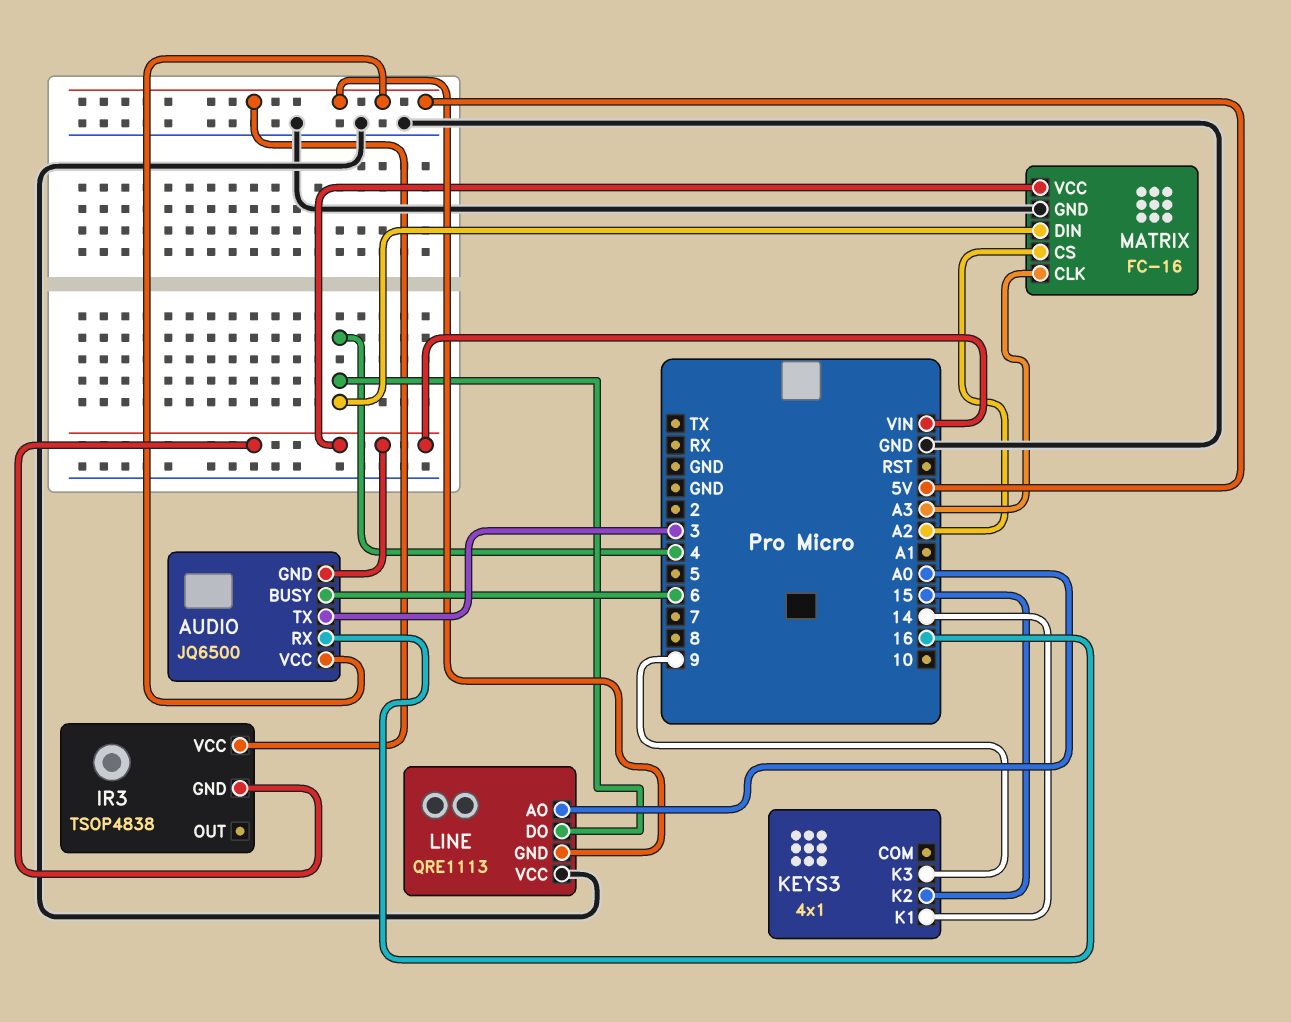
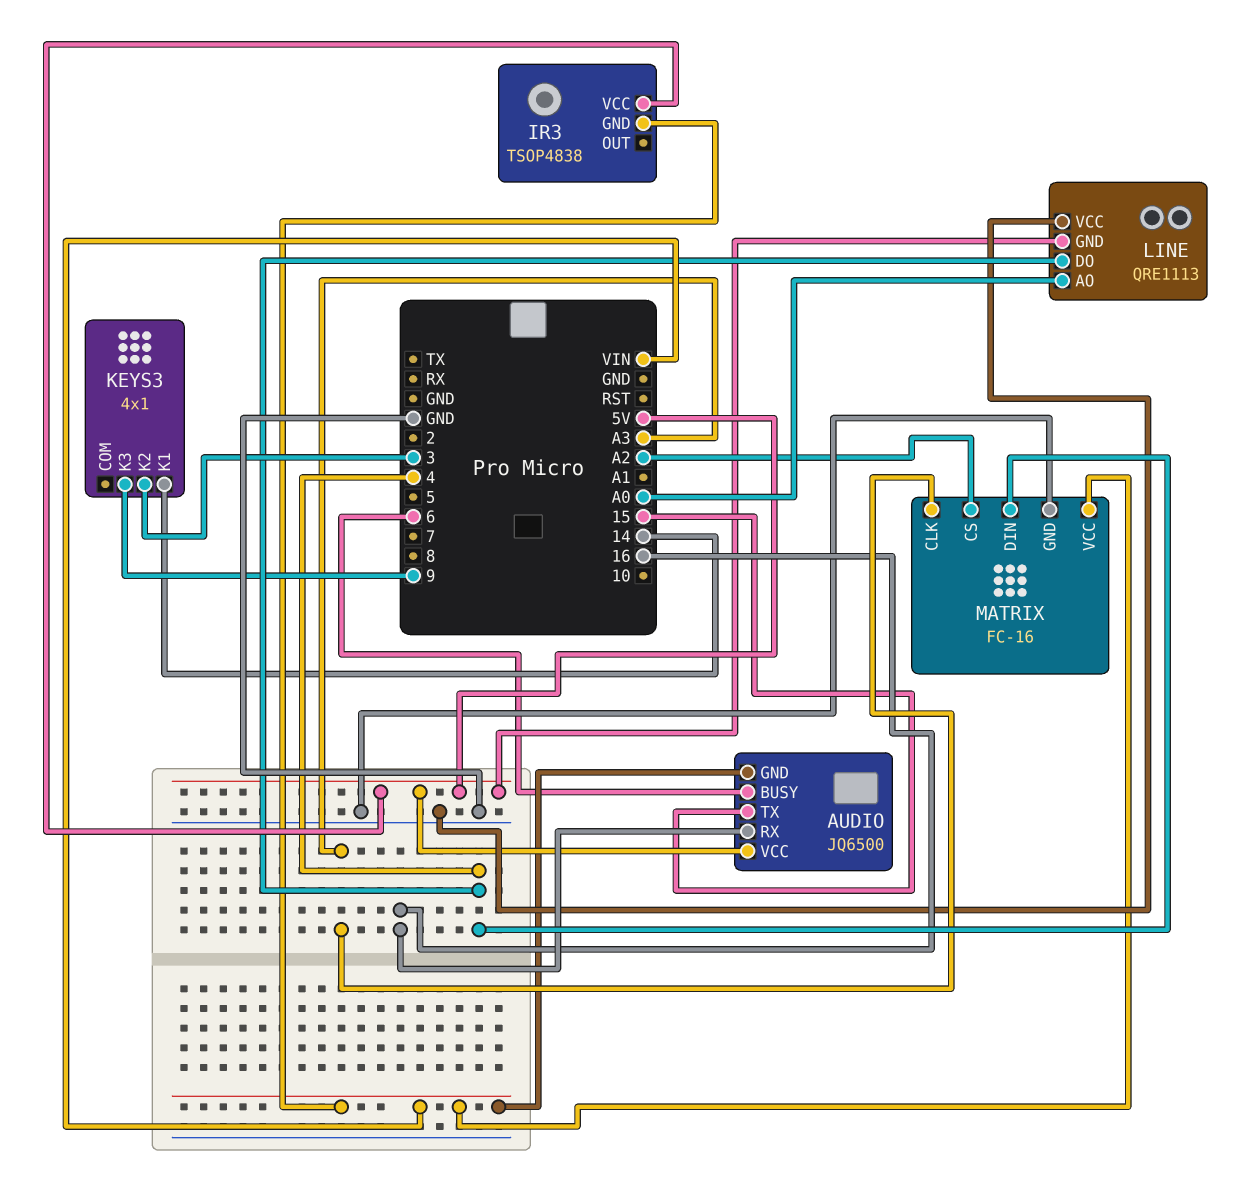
AUDIO pin TX: 3 -> 15
KEYS3 pin K2: 15 -> 3

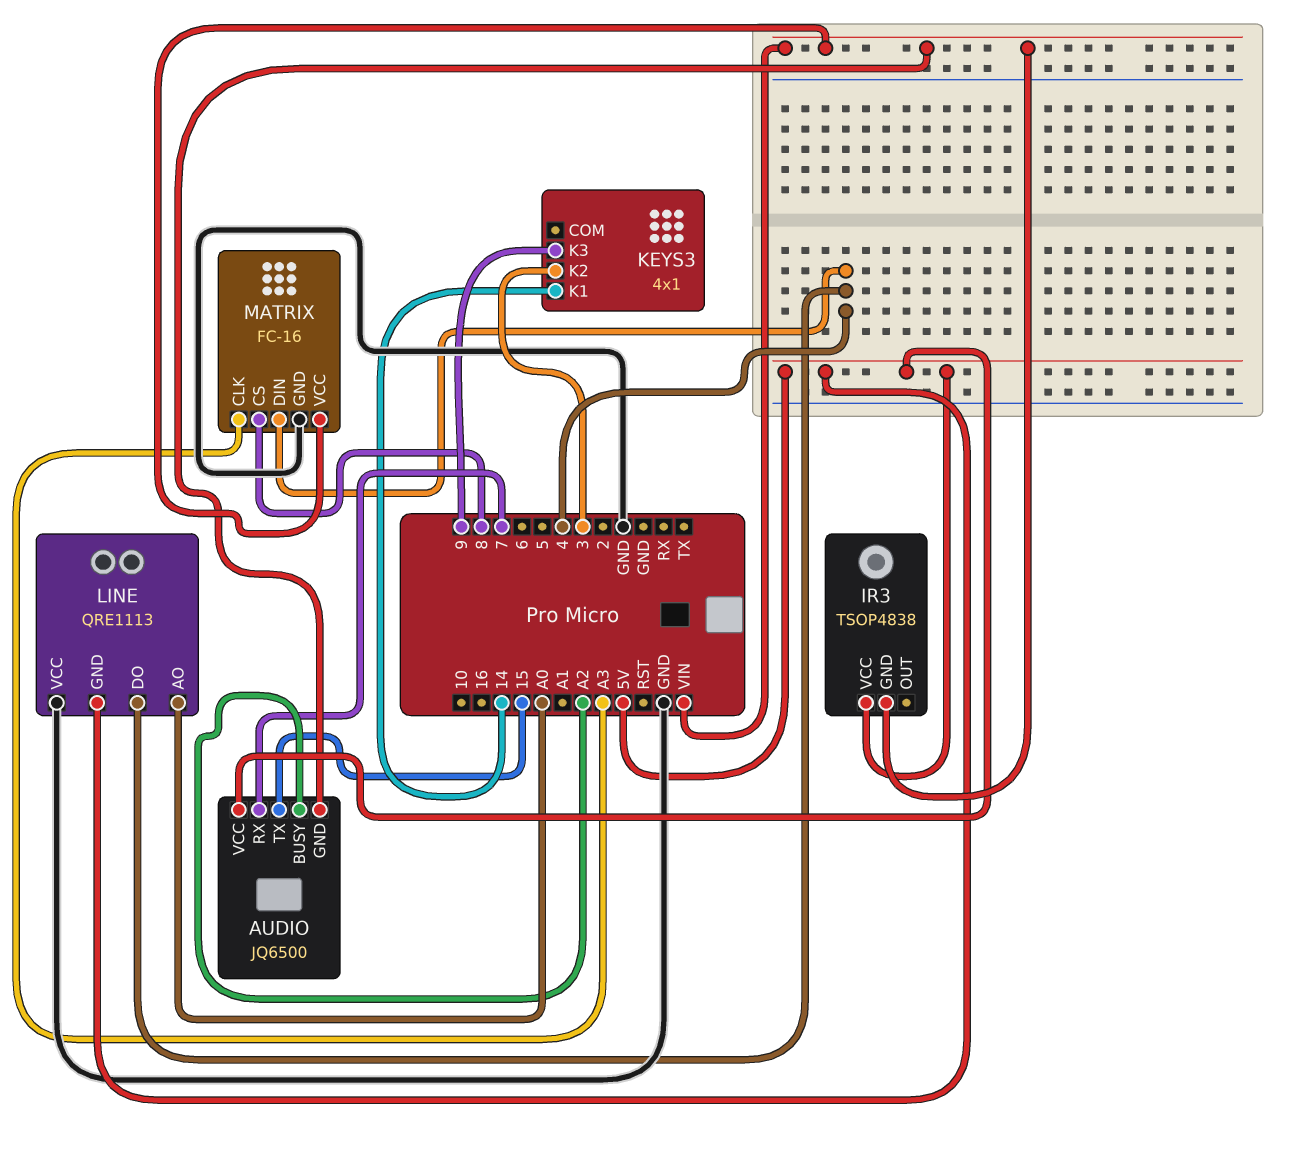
AUDIO pin BUSY: 6 -> A2
AUDIO pin RX: 16 -> 7
MATRIX pin CS: A2 -> 8

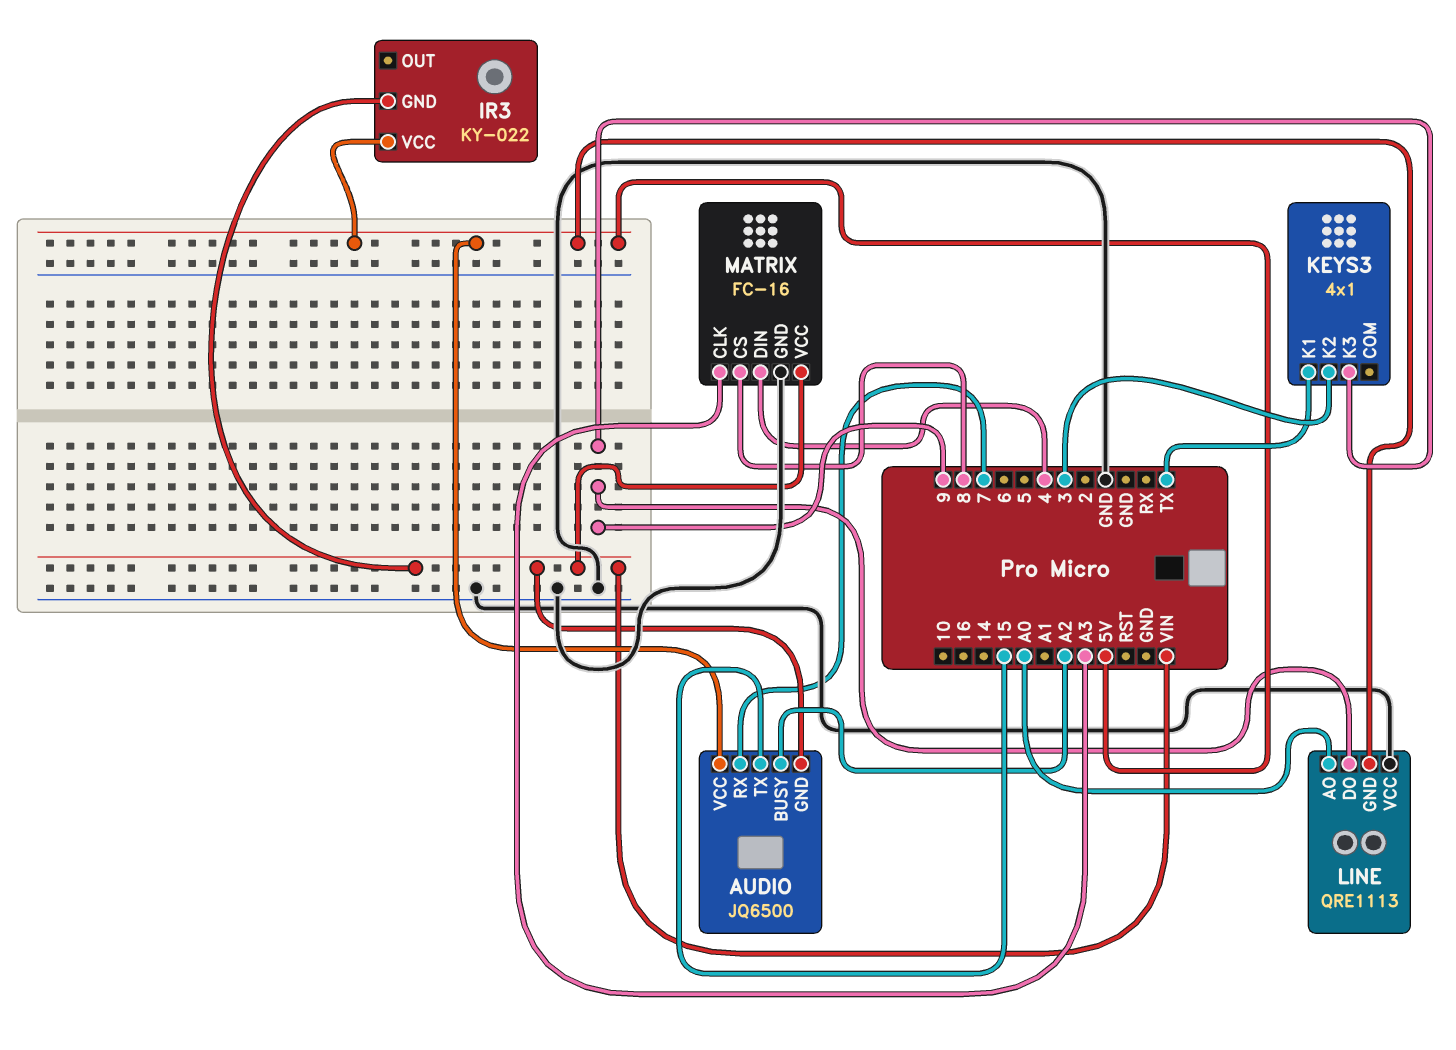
IR3: TSOP4838 -> KY-022
KEYS3 pin K1: 14 -> TX
LINE pin DO: 4 -> 9

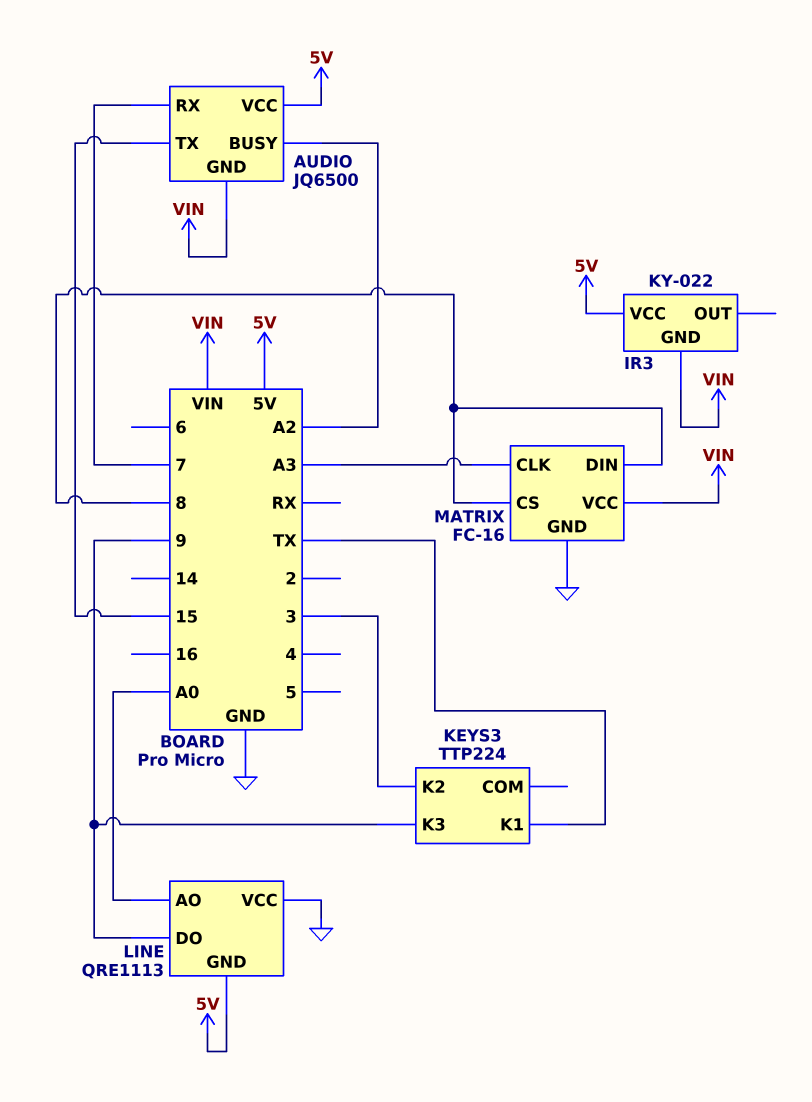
KEYS3: 4x1 -> TTP224
MATRIX pin DIN: 4 -> 8

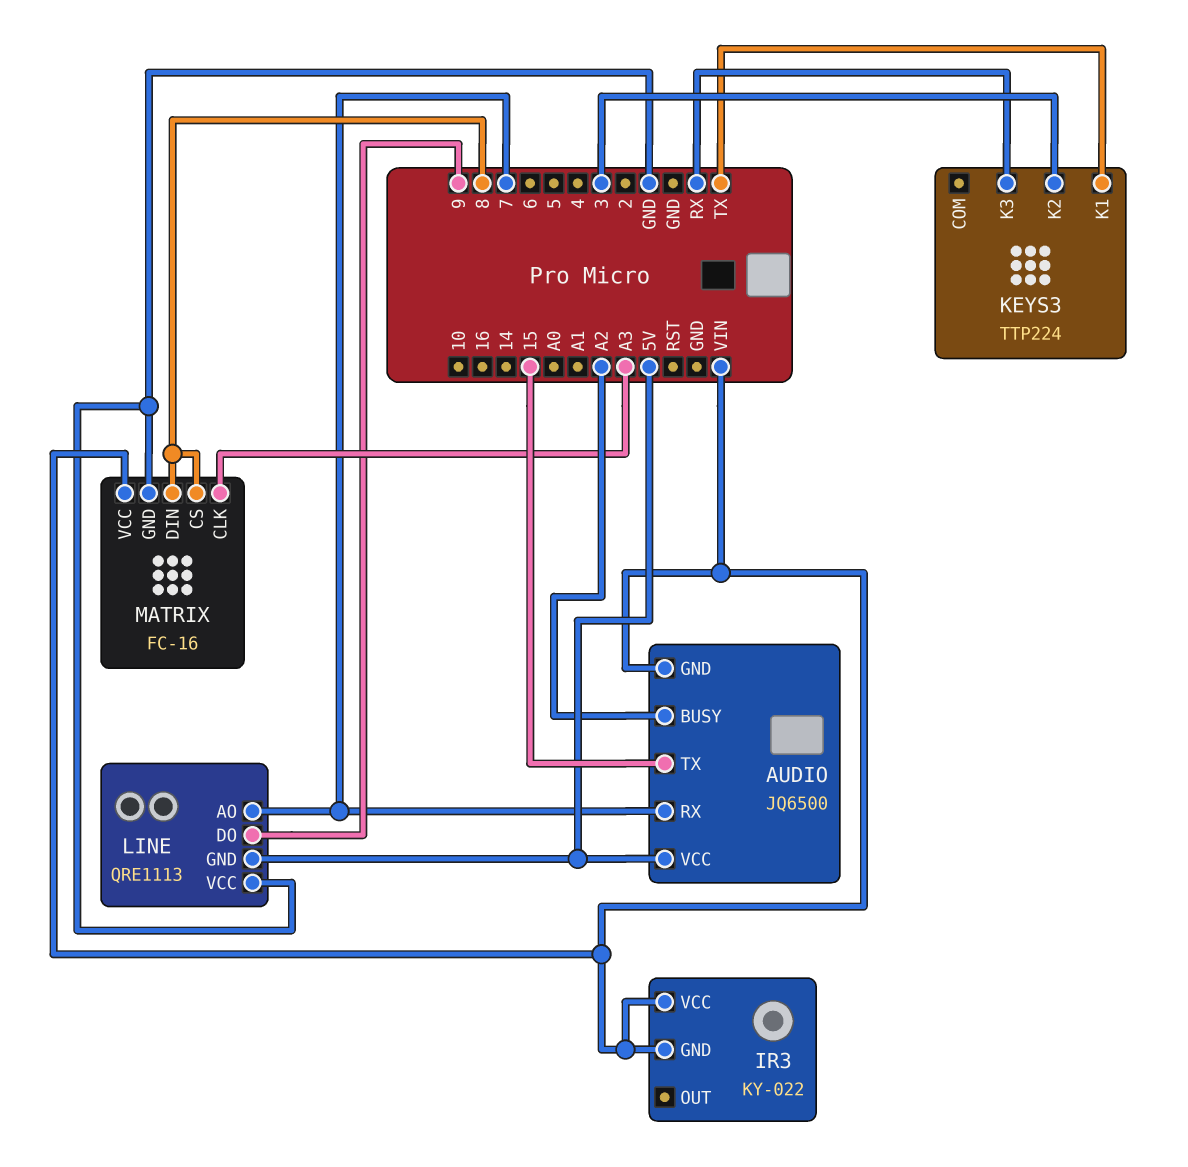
IR3 pin VCC: 5V -> VIN
KEYS3 pin K3: 9 -> RX
LINE pin AO: A0 -> 7

